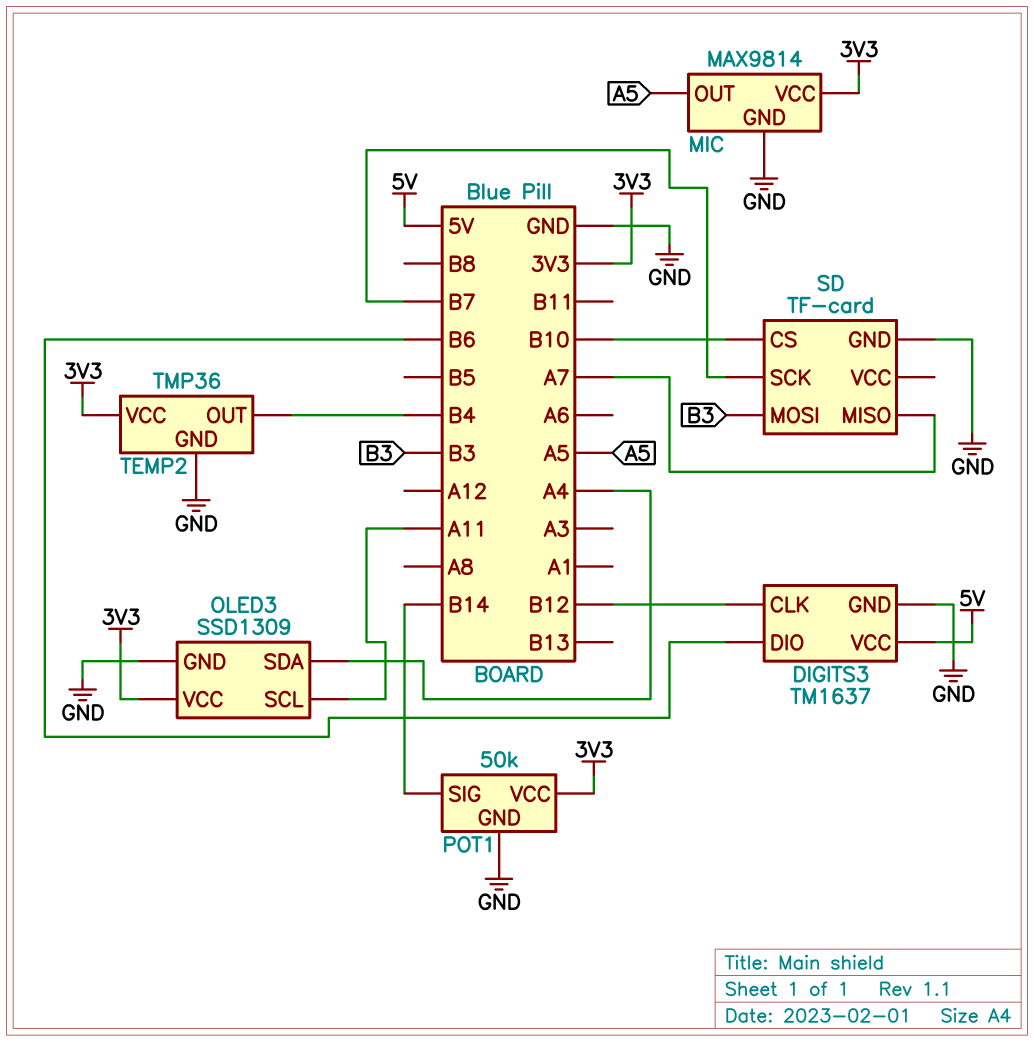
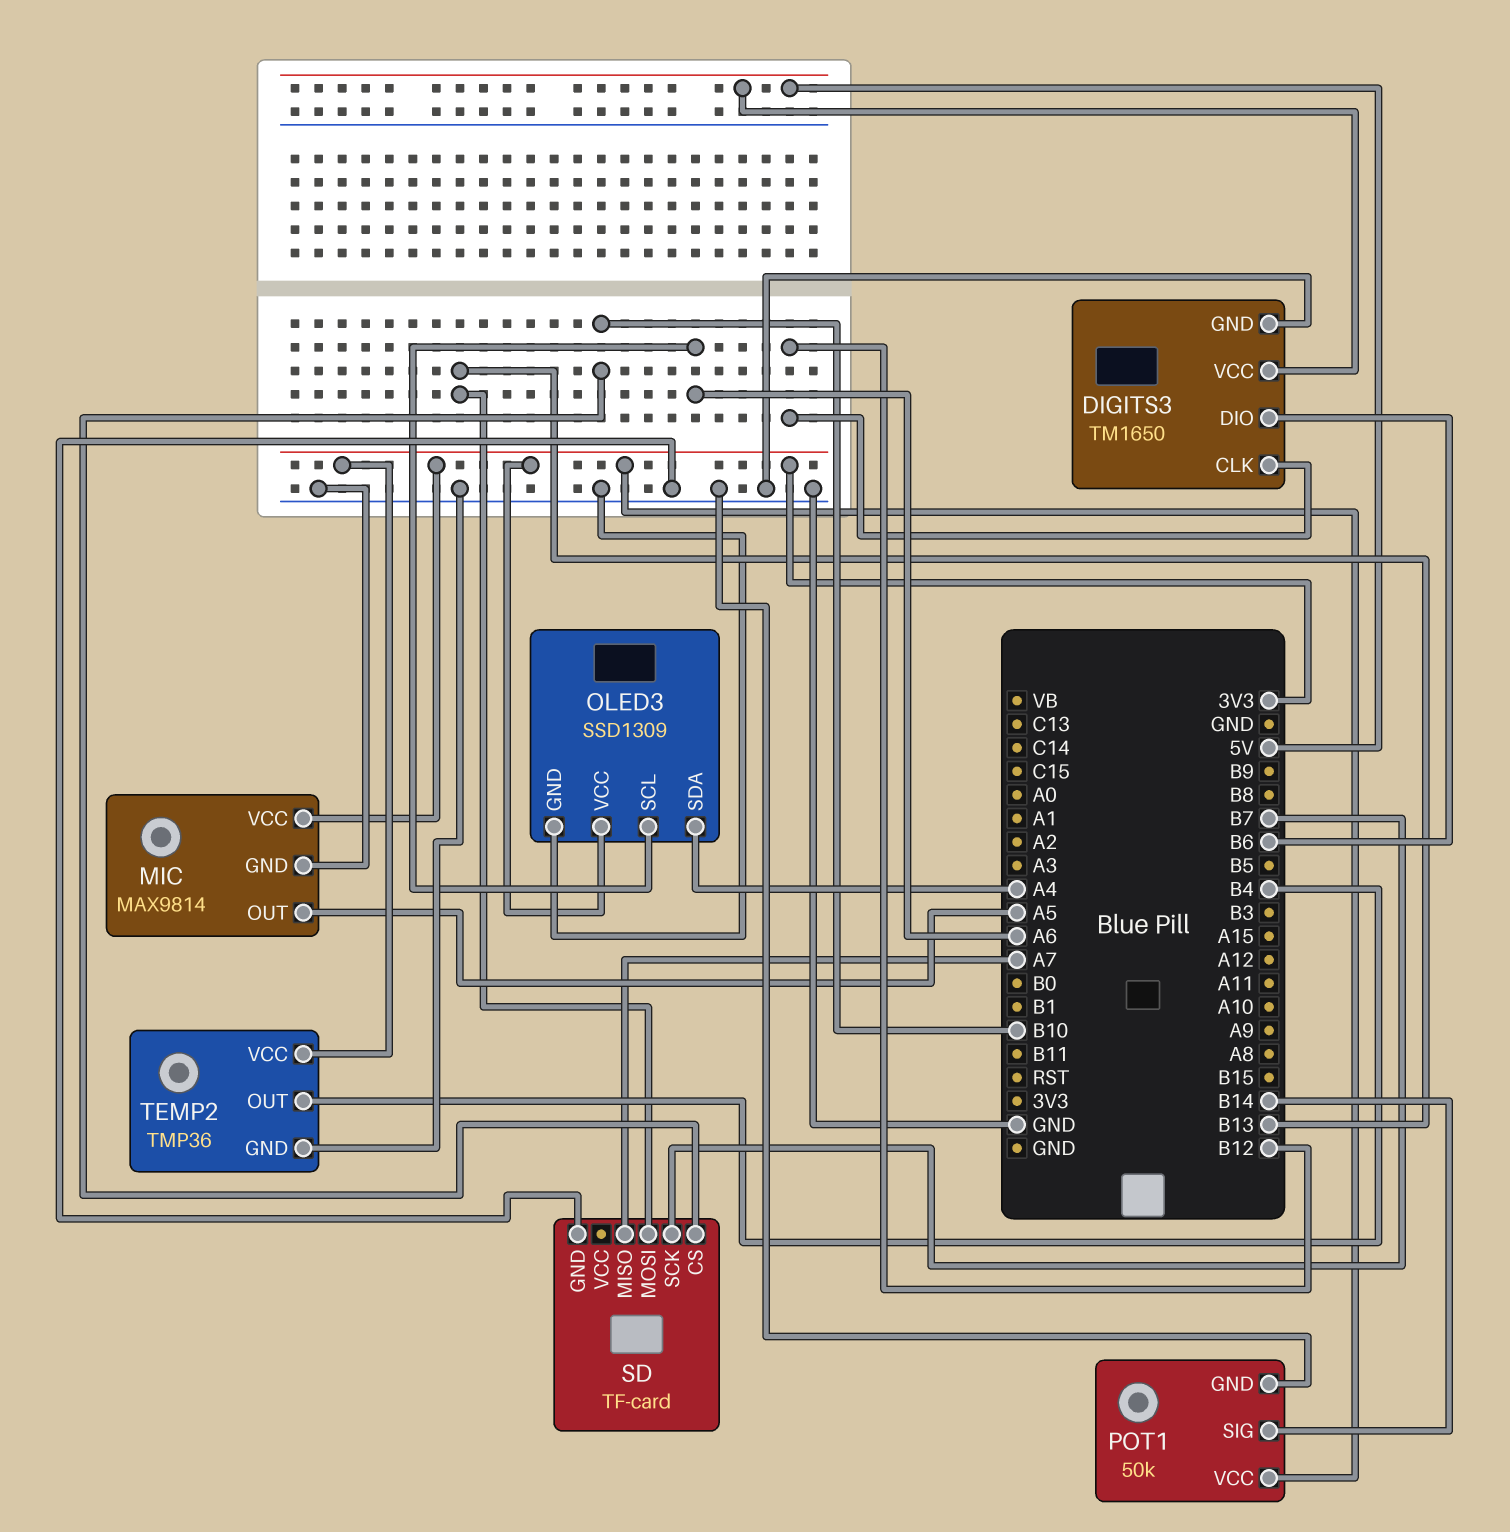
DIGITS3: TM1637 -> TM1650
OLED3 pin SCL: A11 -> A6
SD pin MOSI: B3 -> B13

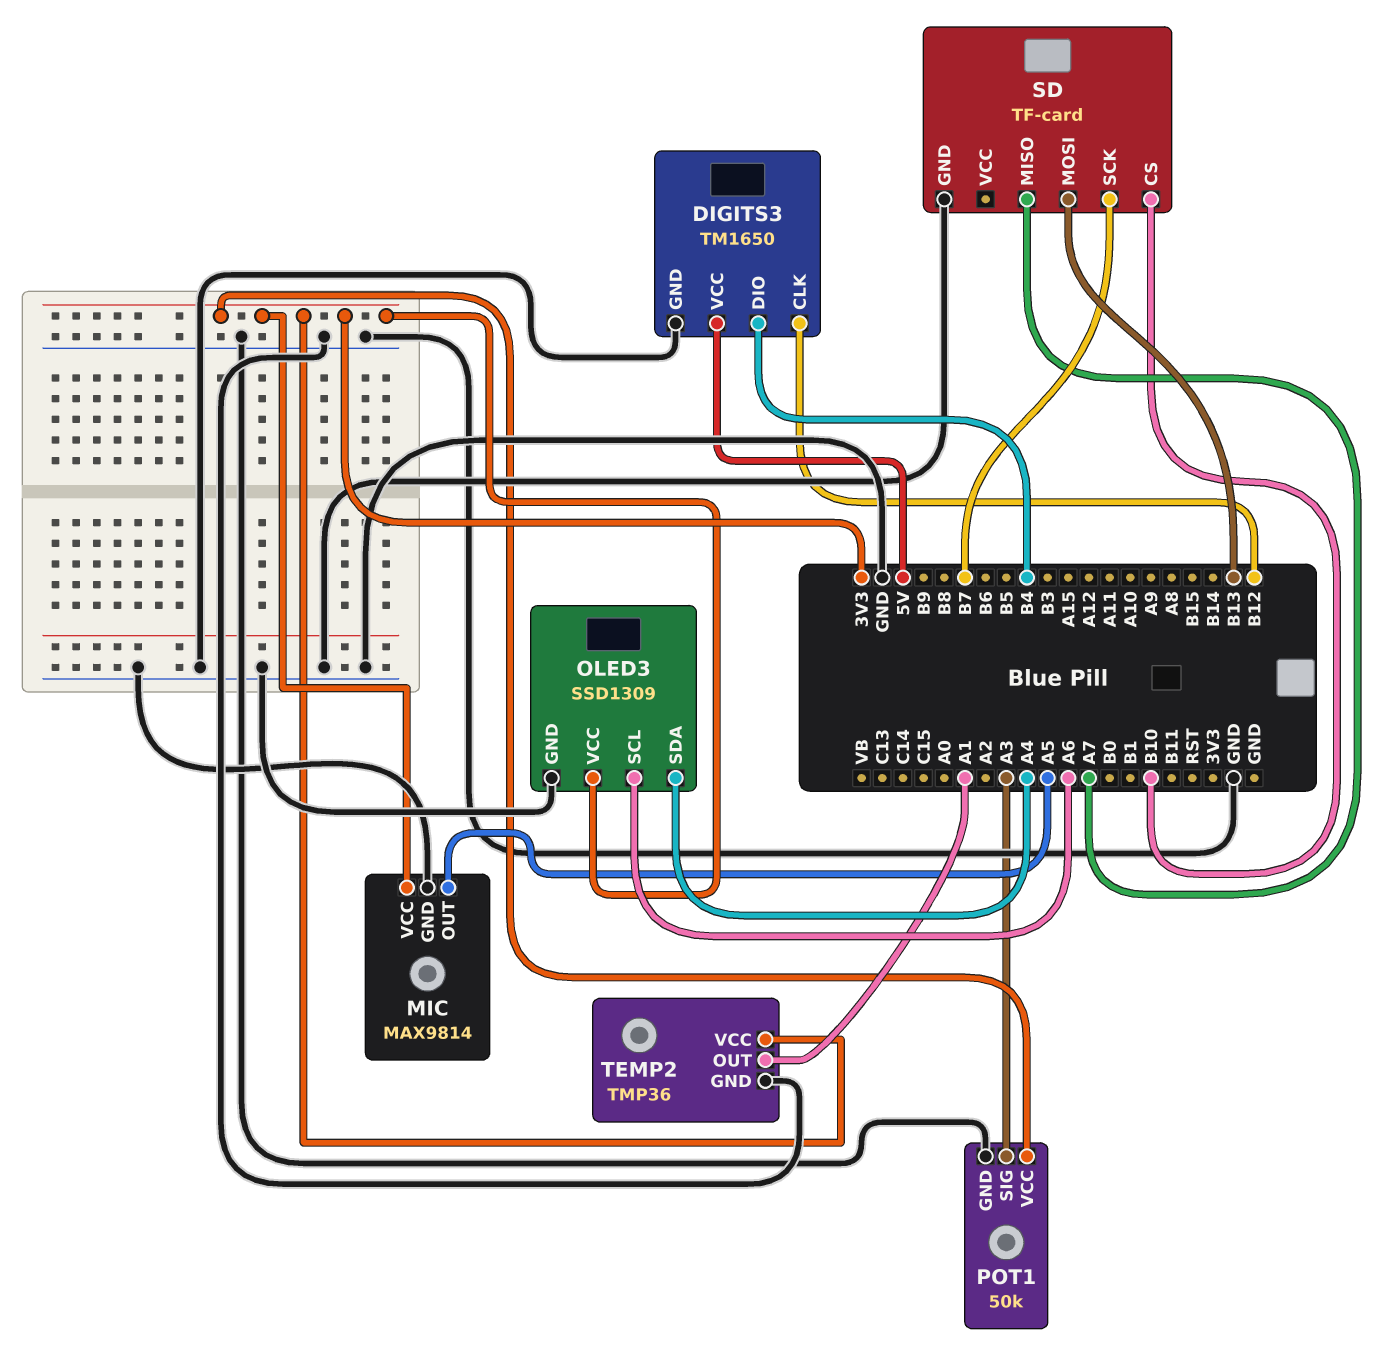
DIGITS3 pin DIO: B6 -> B4
POT1 pin SIG: B14 -> A3
TEMP2 pin OUT: B4 -> A1

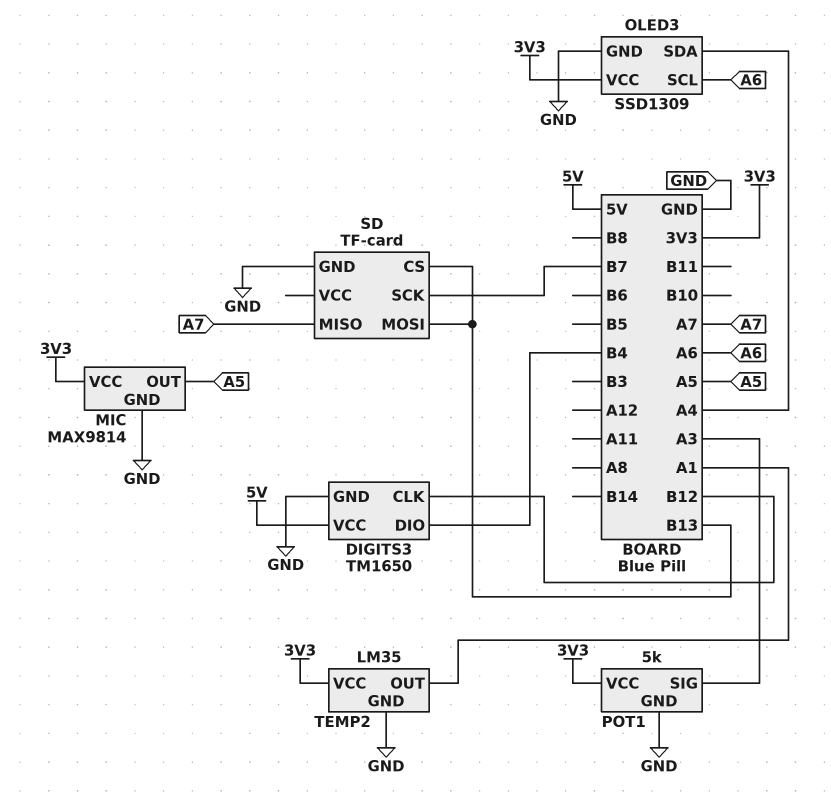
POT1: 50k -> 5k
SD pin CS: B10 -> B13
TEMP2: TMP36 -> LM35

